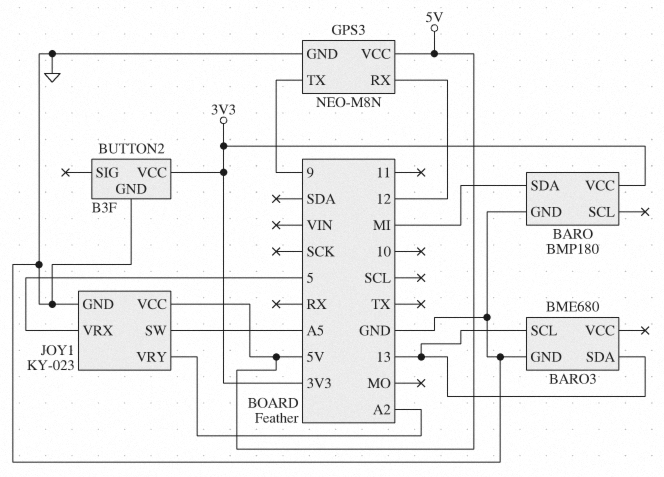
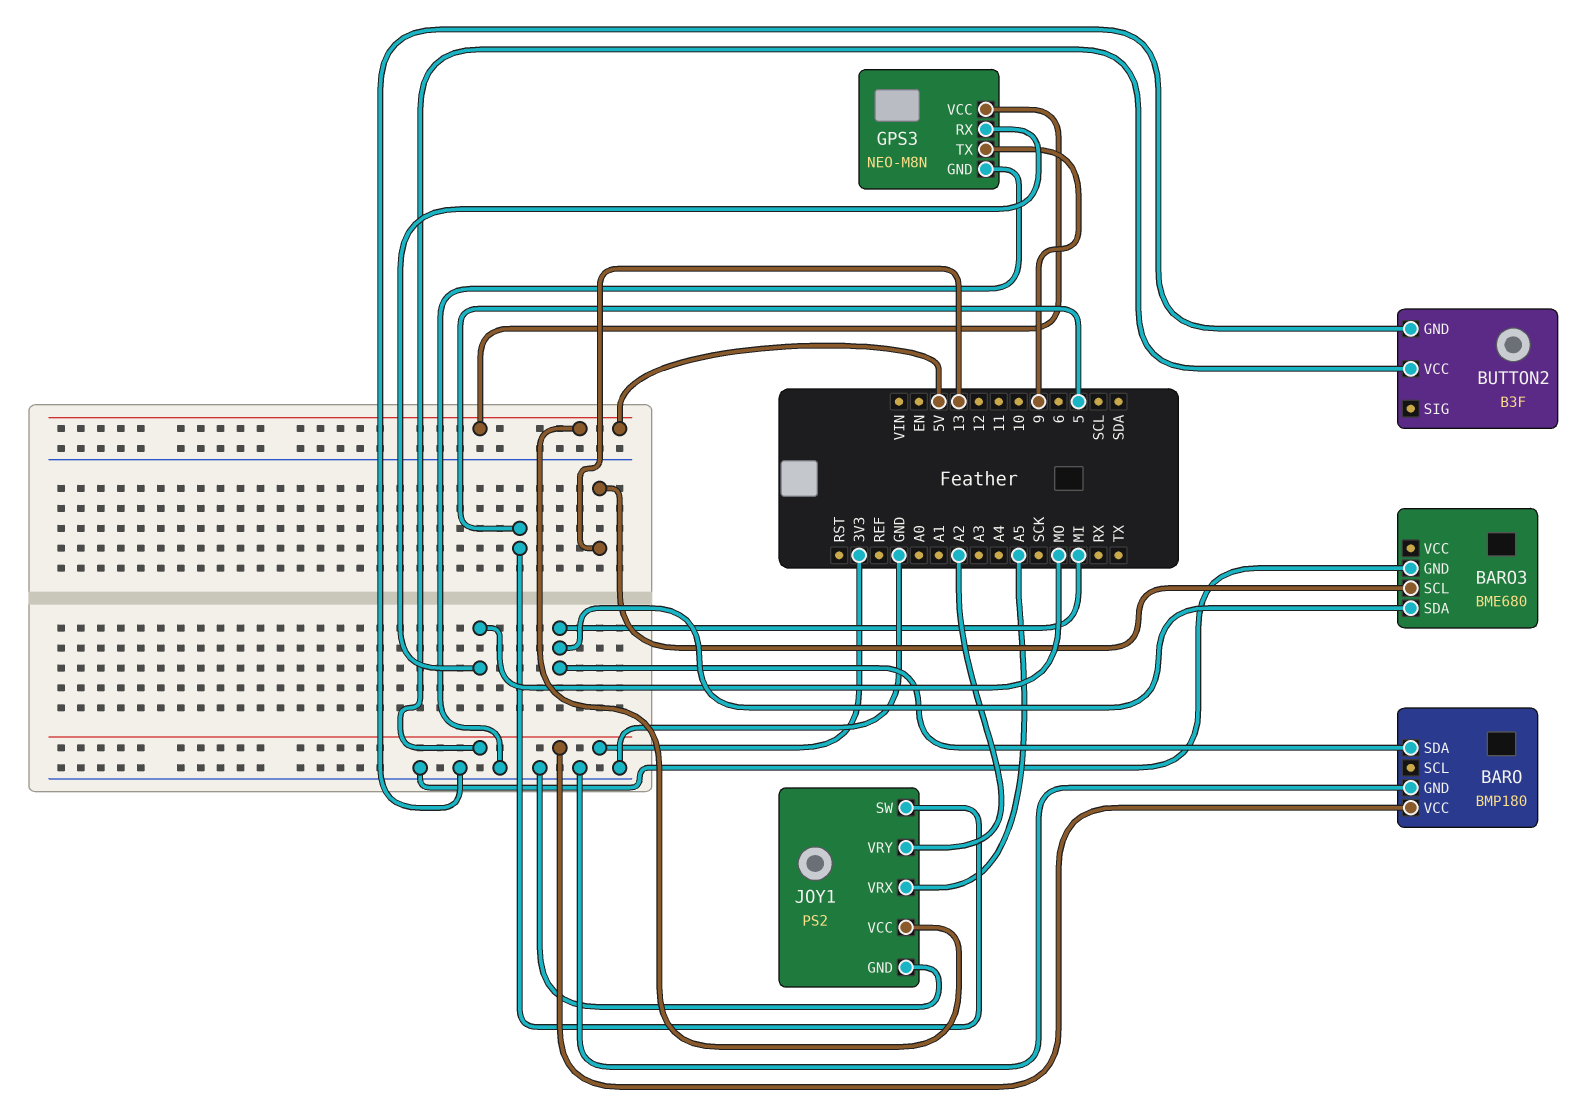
BARO3 pin SDA: 13 -> MI
GPS3 pin RX: 12 -> MO
JOY1: KY-023 -> PS2
JOY1 pin SW: A5 -> 5
JOY1 pin VRX: 5 -> A5

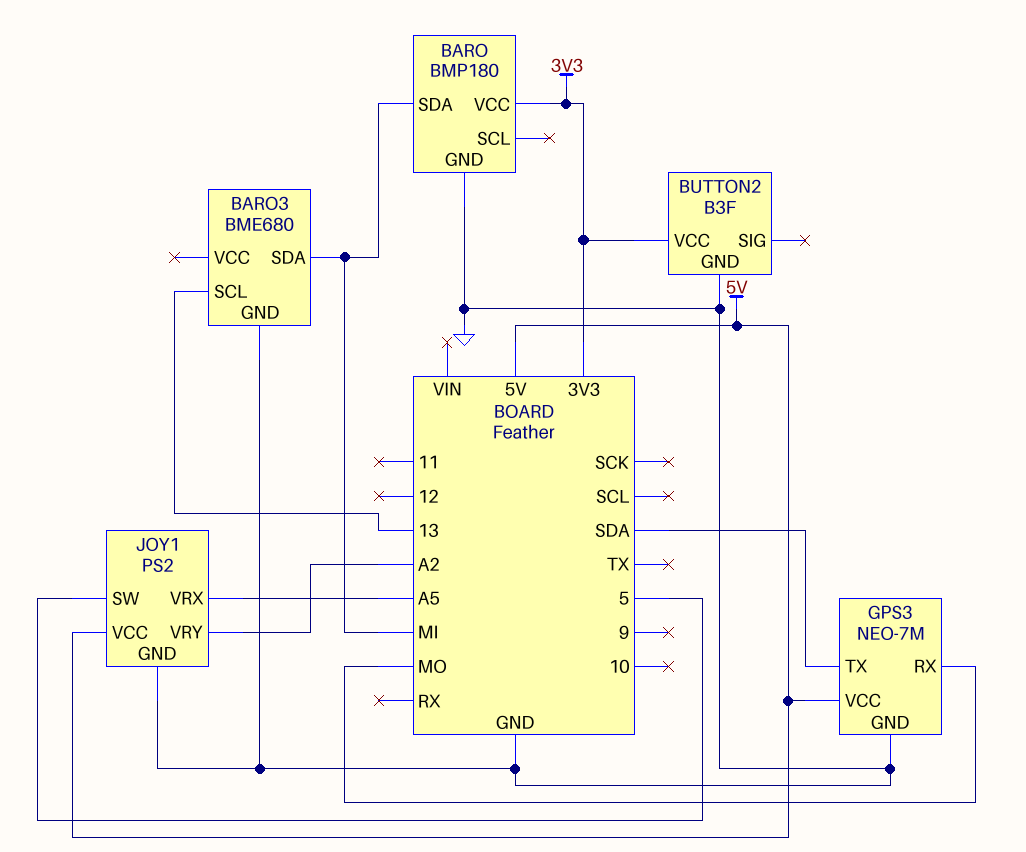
GPS3: NEO-M8N -> NEO-7M
GPS3 pin TX: 9 -> SDA

